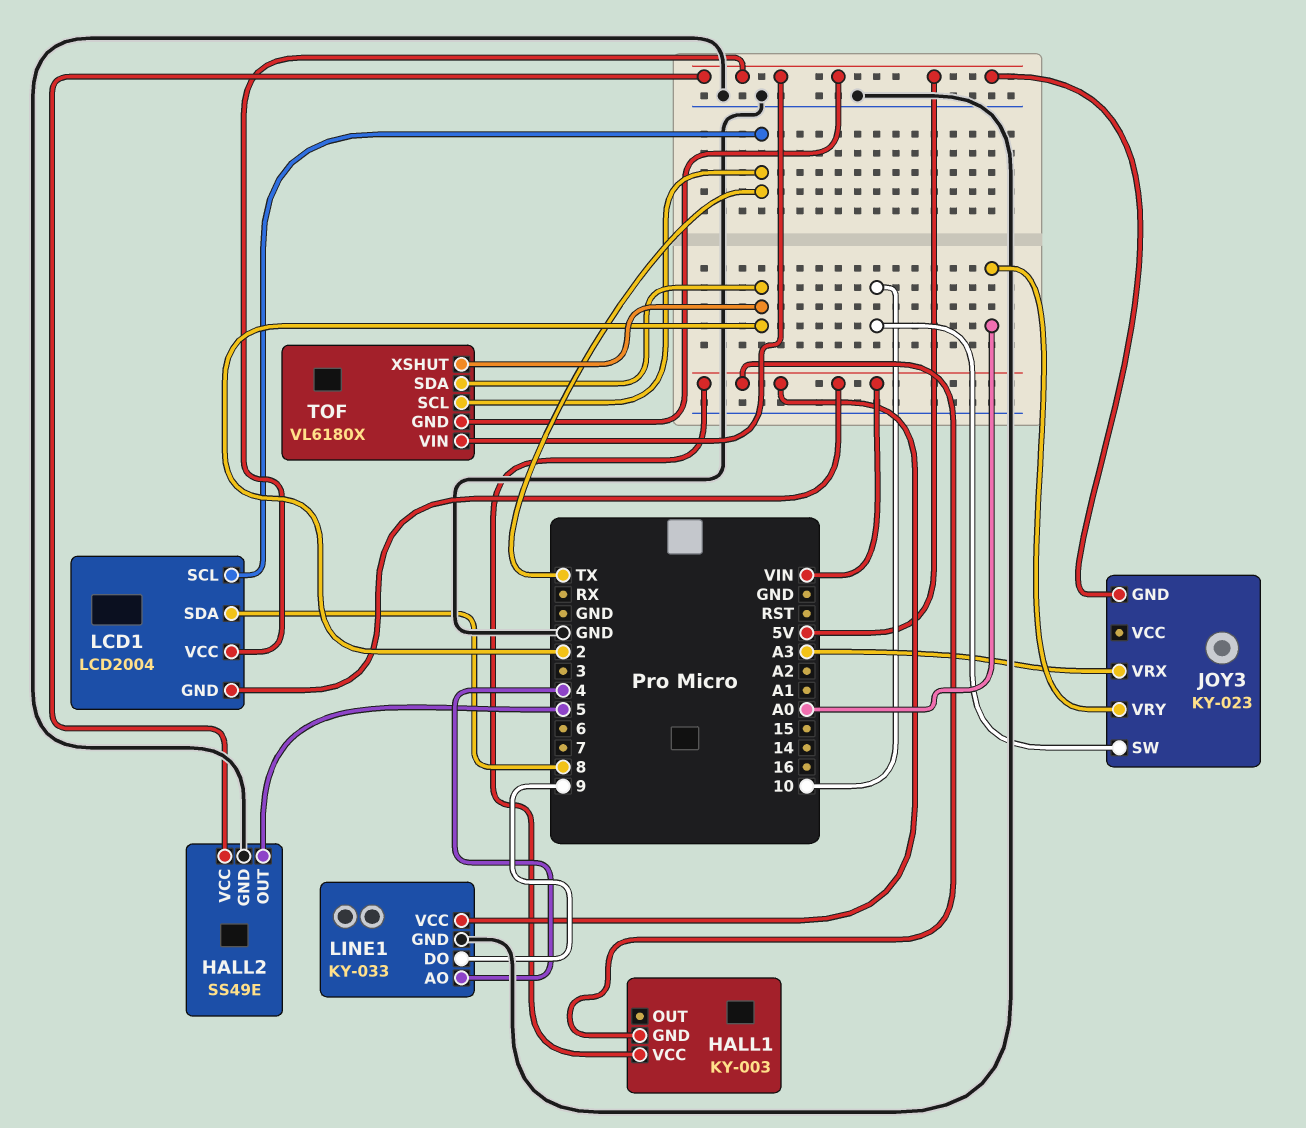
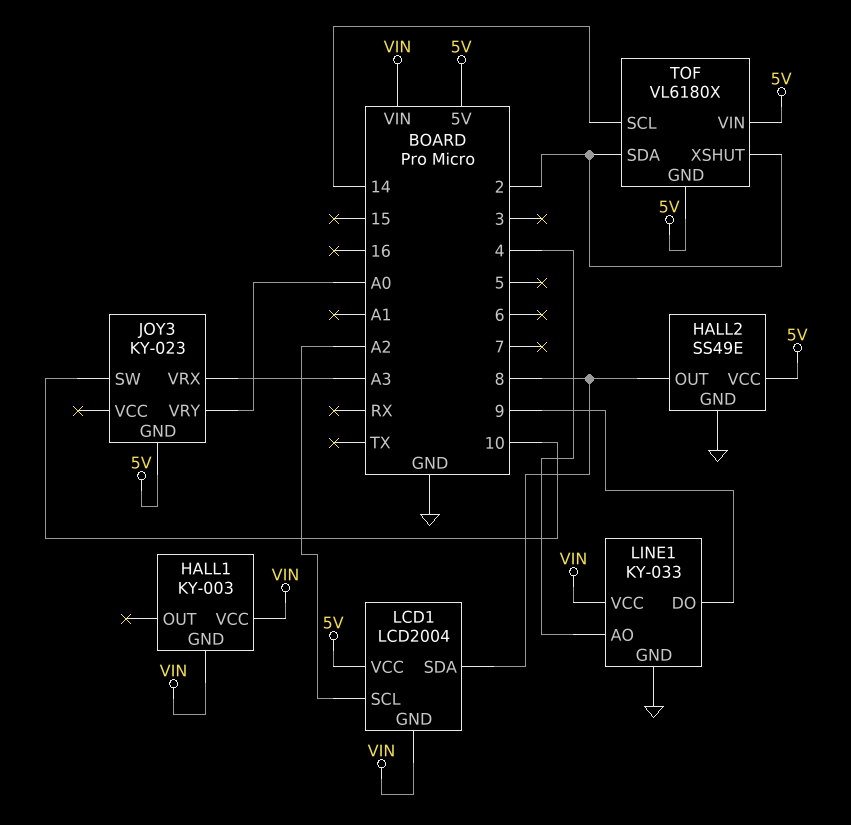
HALL2 pin OUT: 5 -> 8
LCD1 pin SCL: TX -> A2
TOF pin SCL: TX -> 14

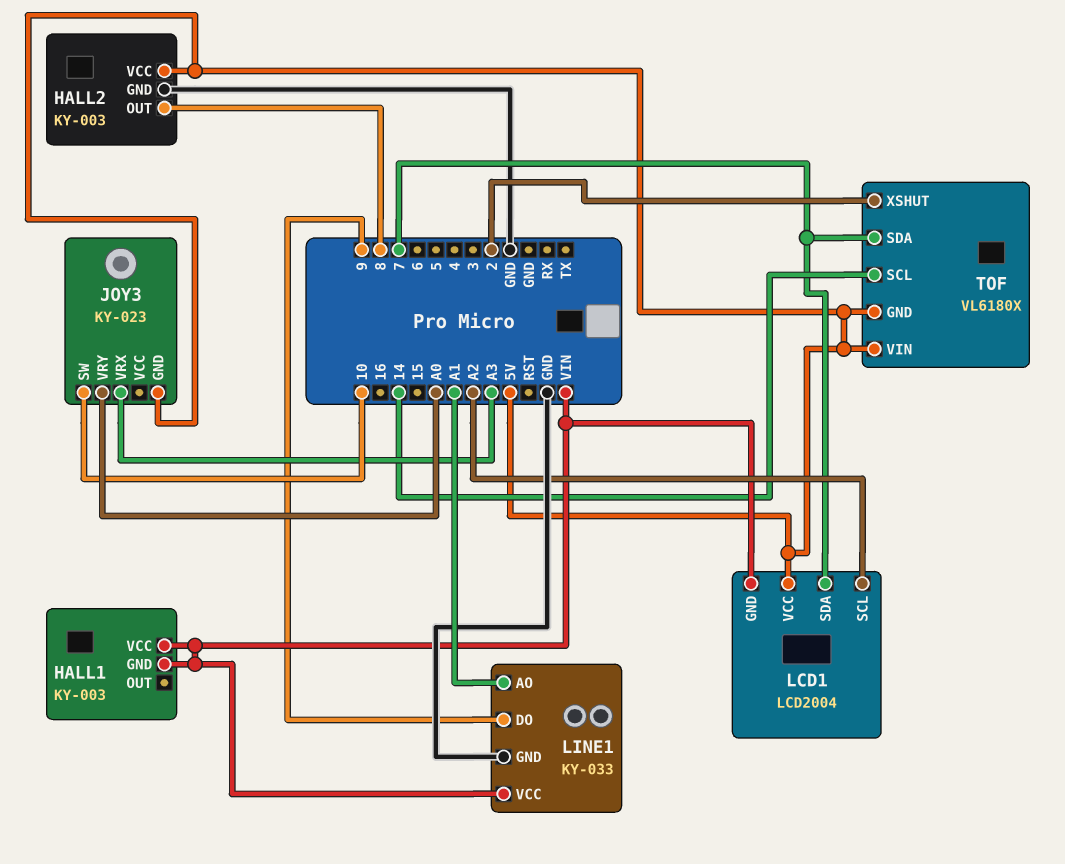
HALL2: SS49E -> KY-003
LCD1 pin SDA: 8 -> 7
LINE1 pin AO: 4 -> A1
TOF pin SDA: 2 -> 7

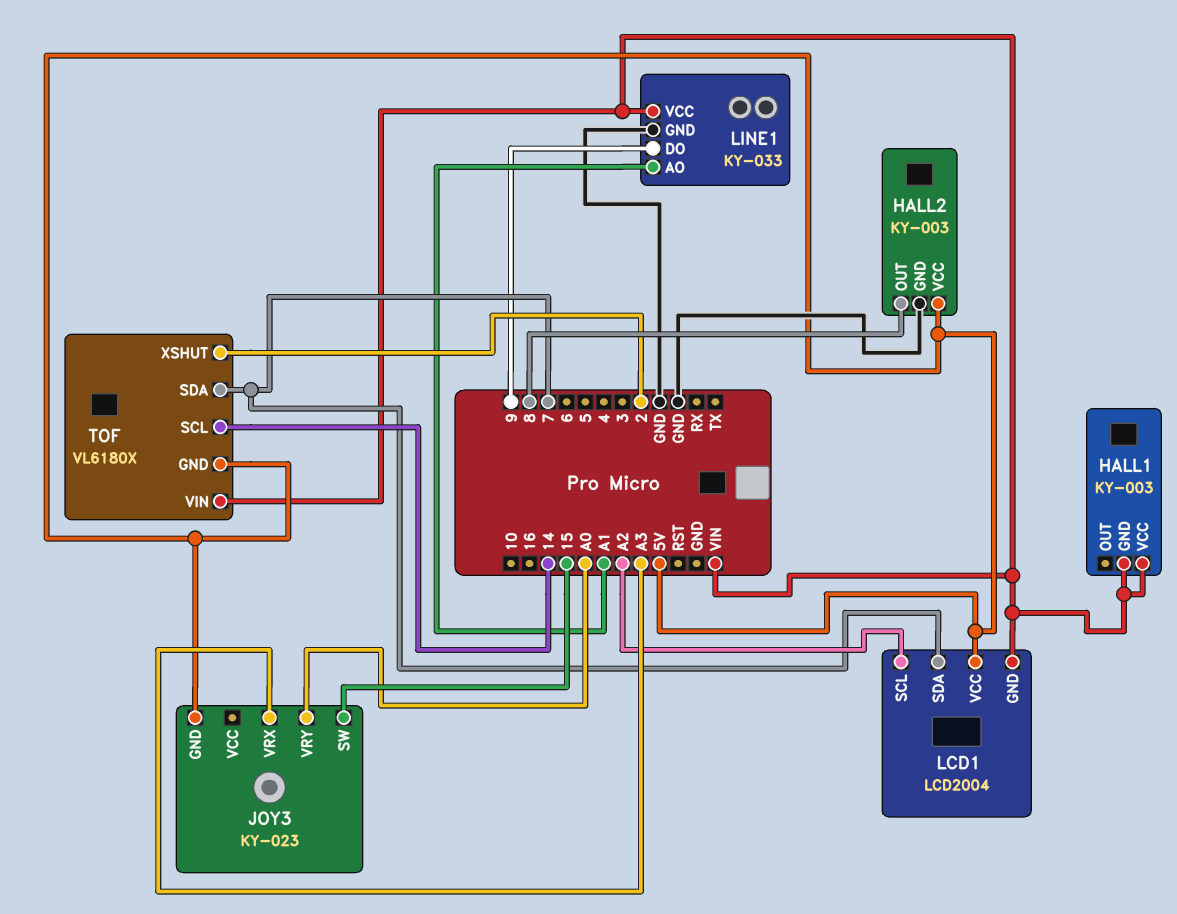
JOY3 pin SW: 10 -> 15
TOF pin VIN: 5V -> VIN

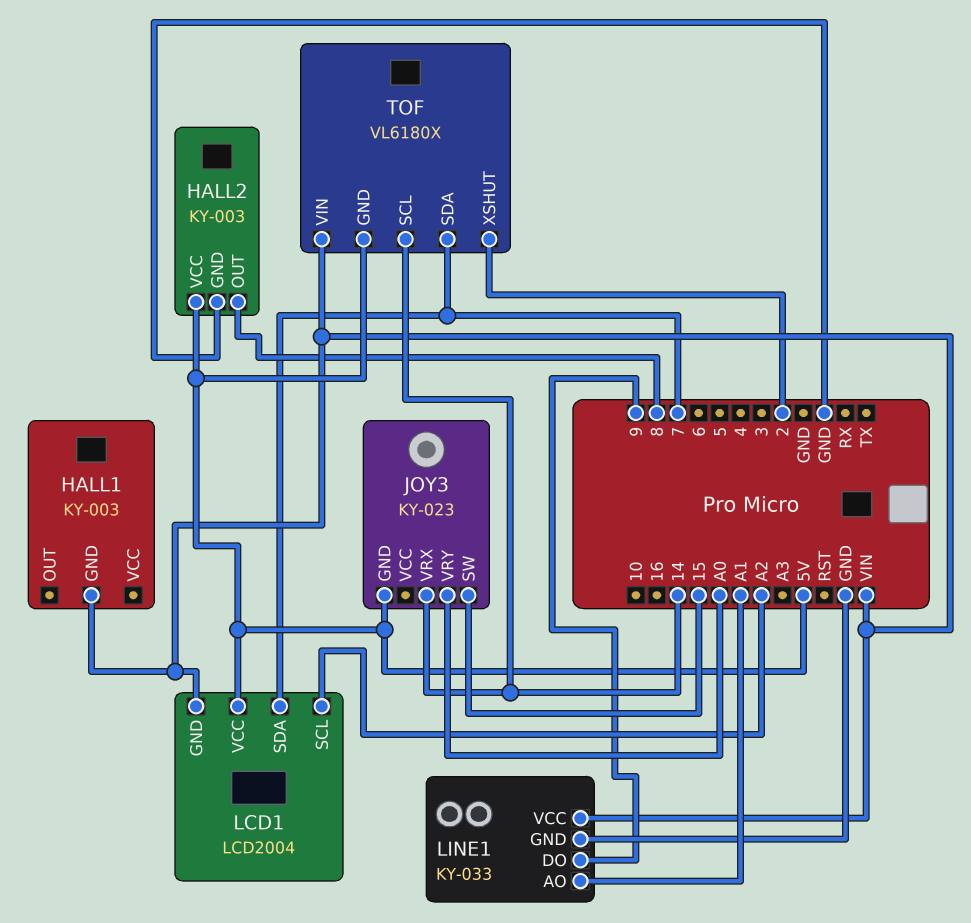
HALL1 pin VCC: VIN -> none
JOY3 pin VRX: A3 -> 14

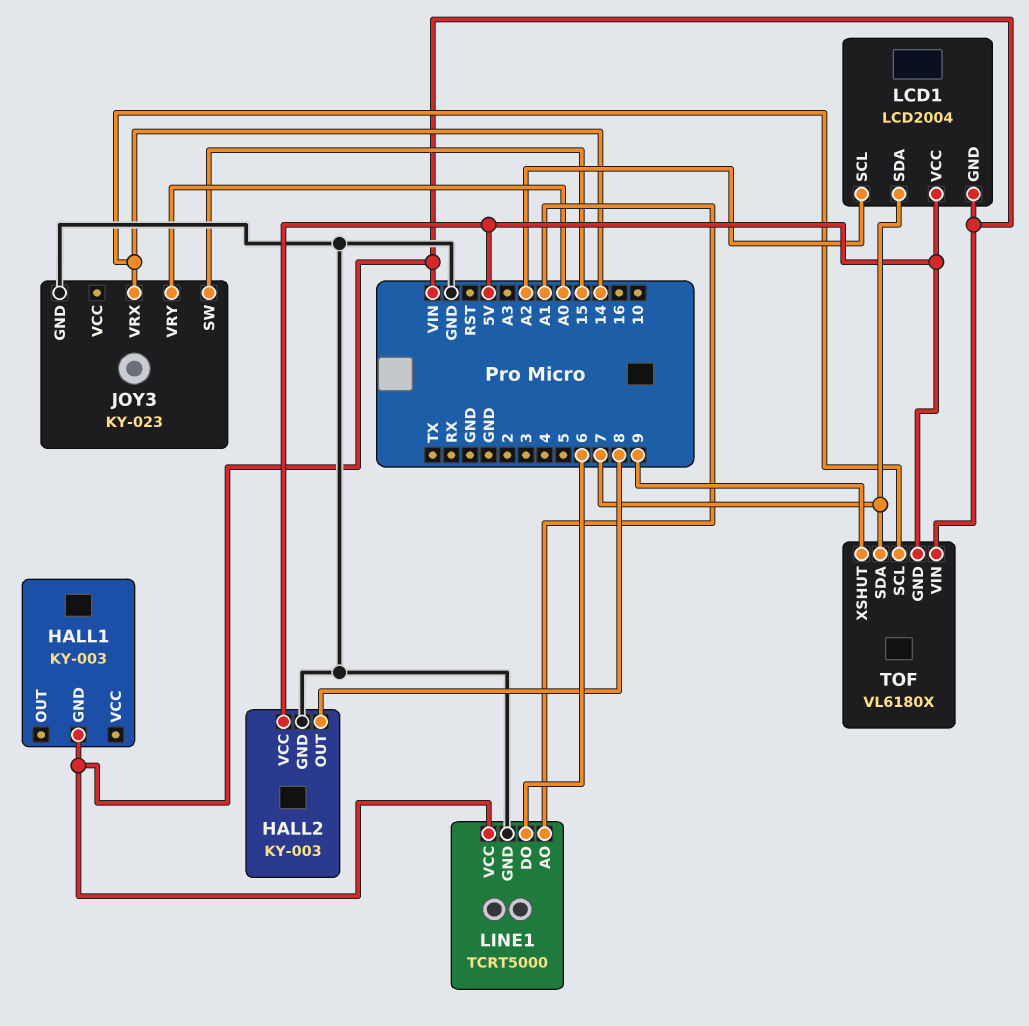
JOY3 pin GND: 5V -> GND
LINE1: KY-033 -> TCRT5000
LINE1 pin DO: 9 -> 6
TOF pin XSHUT: 2 -> 9

